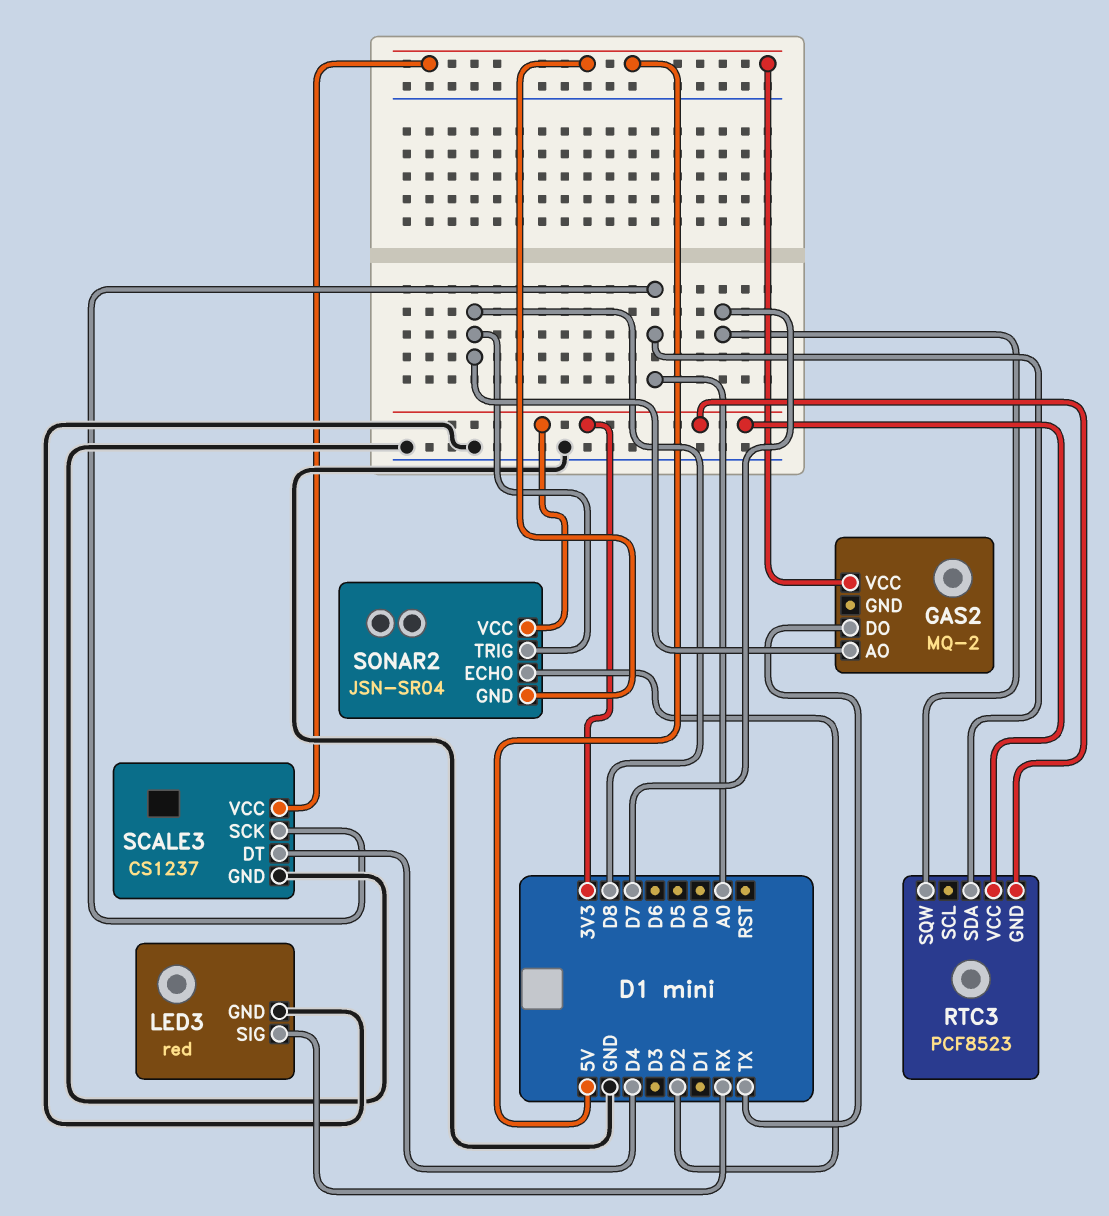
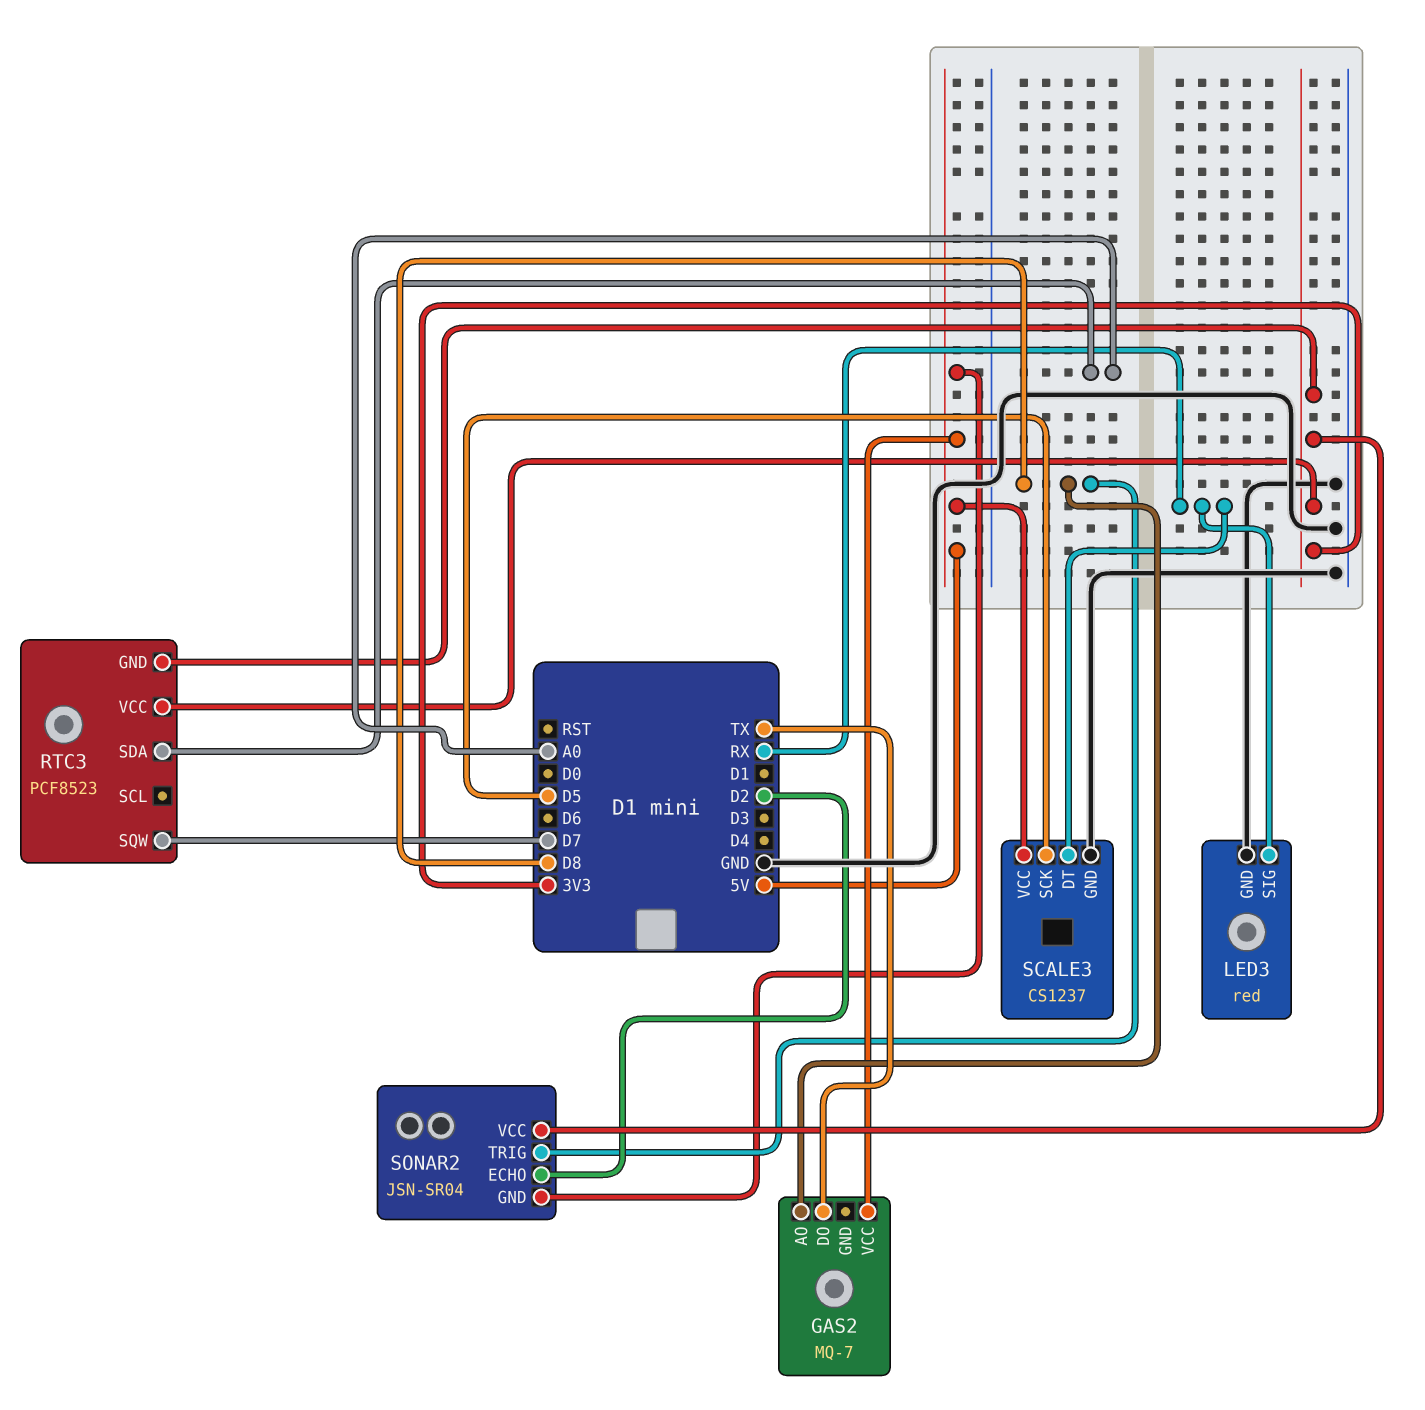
GAS2: MQ-2 -> MQ-7
SCALE3 pin DT: D4 -> RX
SCALE3 pin SCK: A0 -> D5

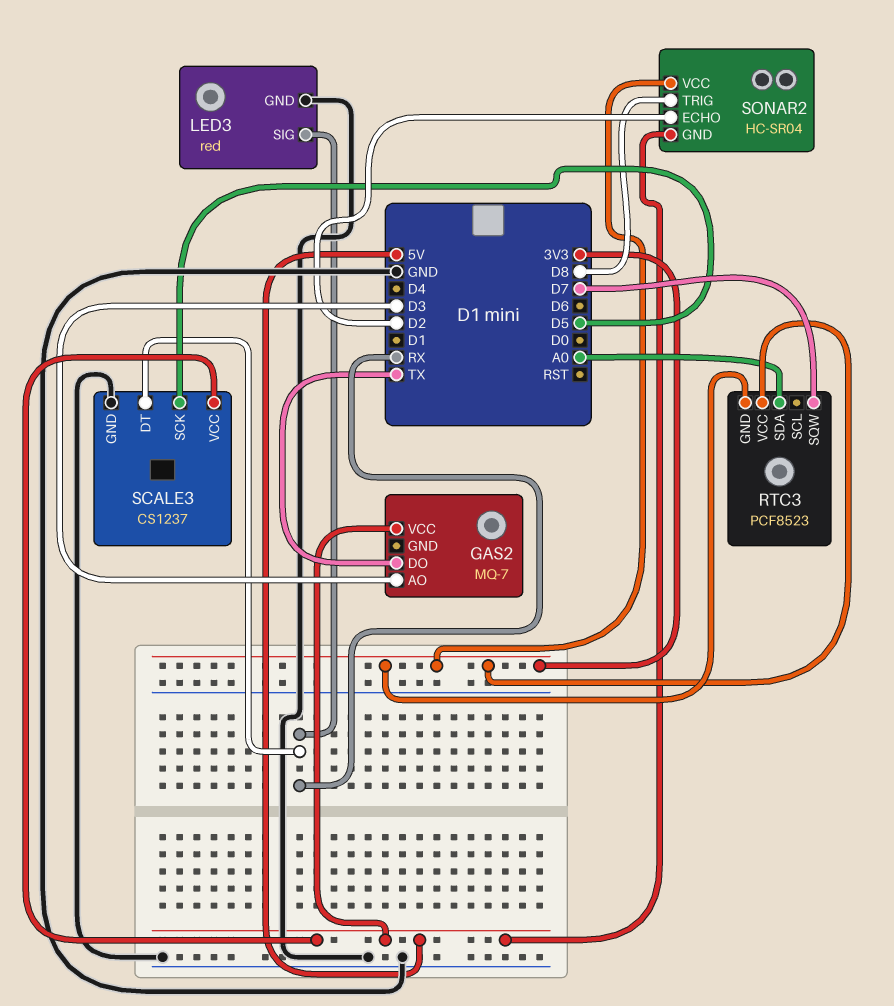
GAS2 pin AO: D8 -> D3
SONAR2: JSN-SR04 -> HC-SR04

